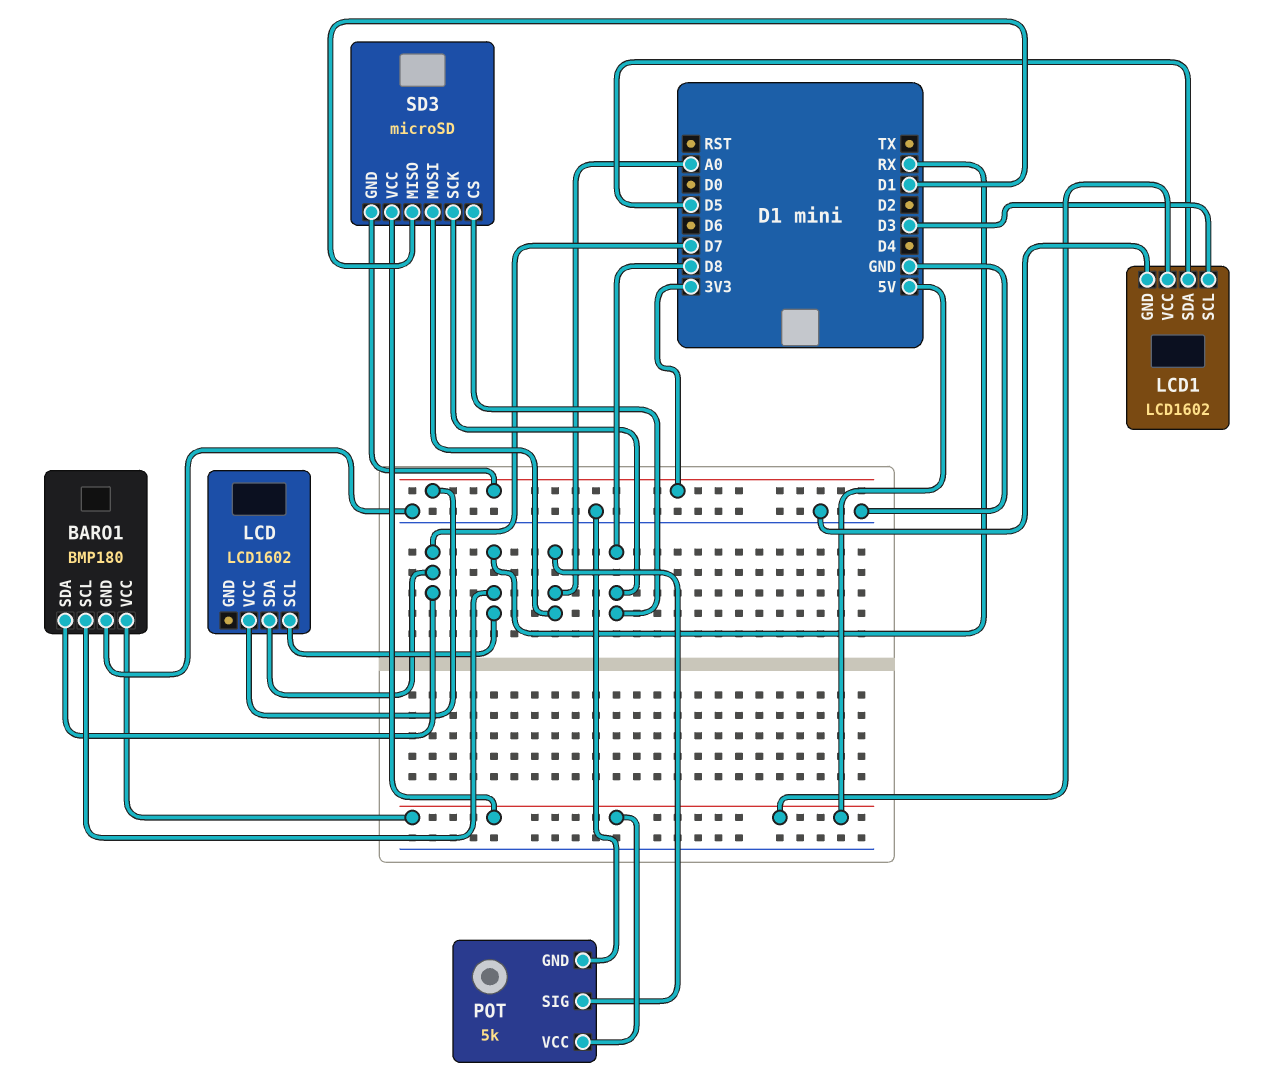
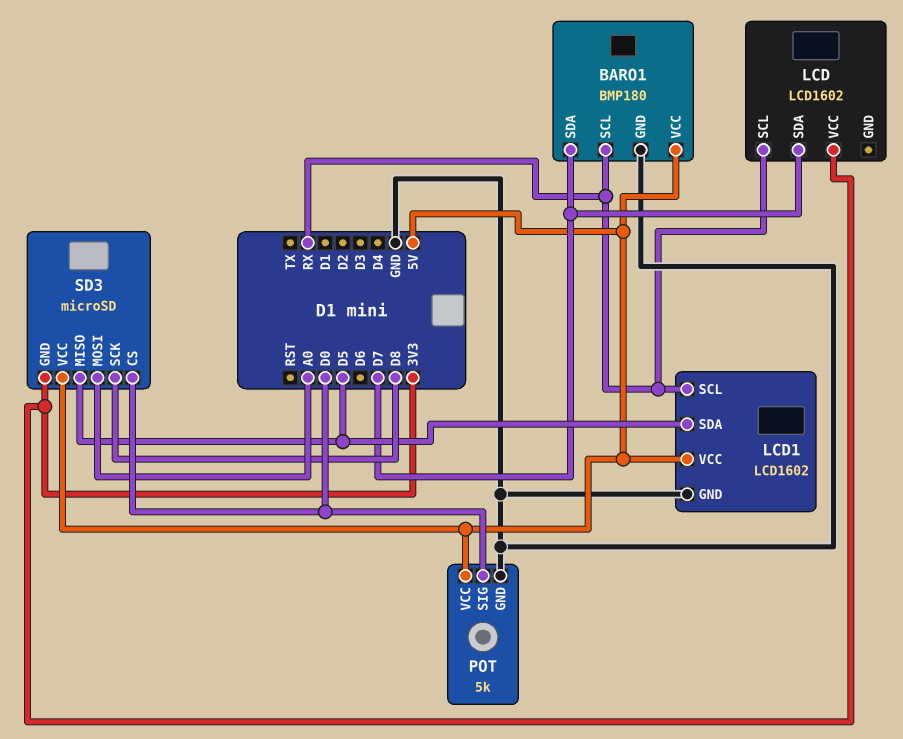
LCD1 pin SCL: D3 -> RX
POT pin SIG: A0 -> D0
SD3 pin CS: D8 -> D0
SD3 pin MISO: D1 -> D5

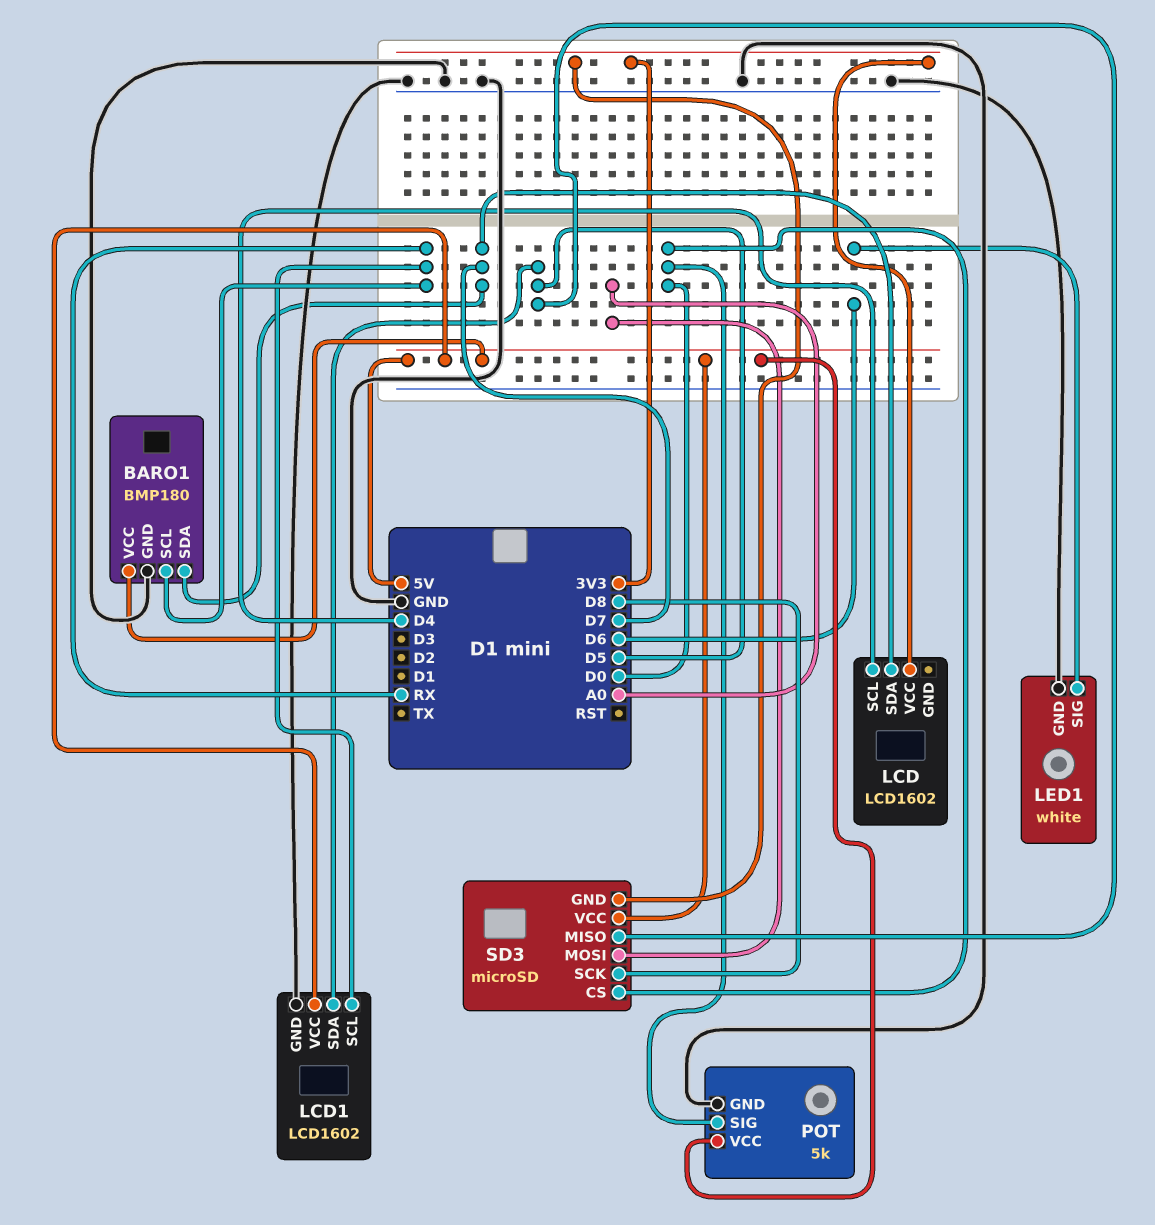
LCD pin SCL: RX -> D4
LED1: none -> white
LED1 pin GND: none -> GND
LED1 pin SIG: none -> D6

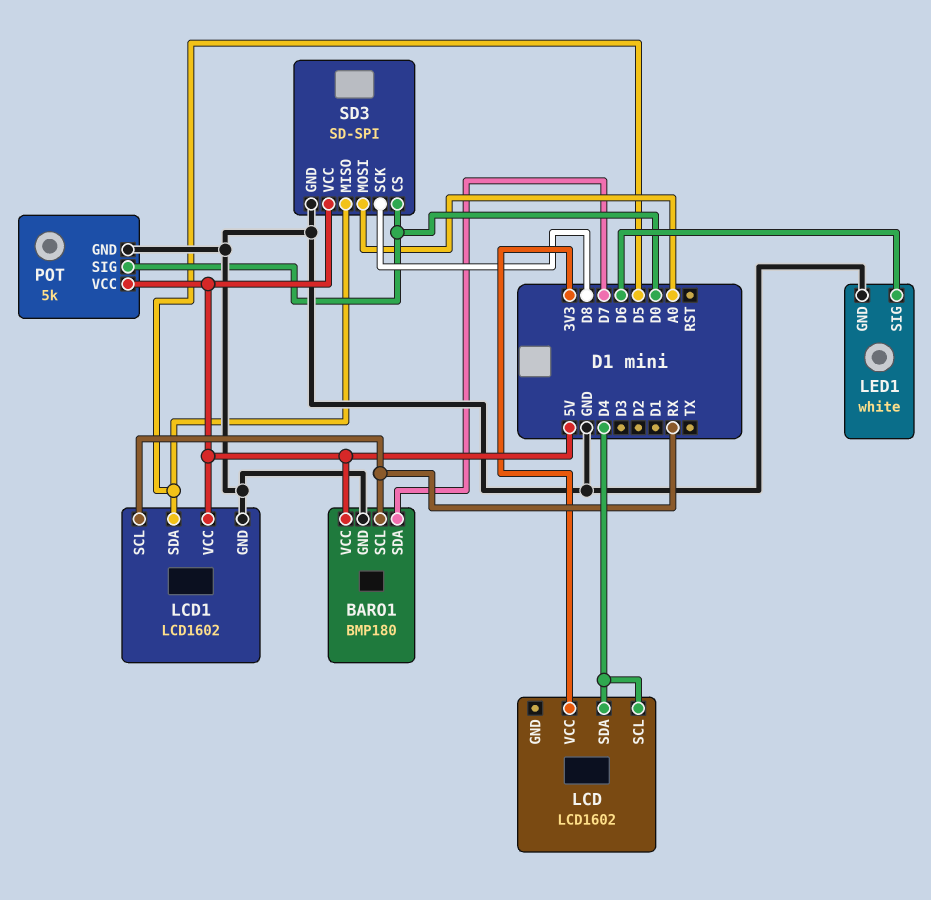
LCD pin SDA: D7 -> D4
SD3: microSD -> SD-SPI
SD3 pin GND: 3V3 -> GND

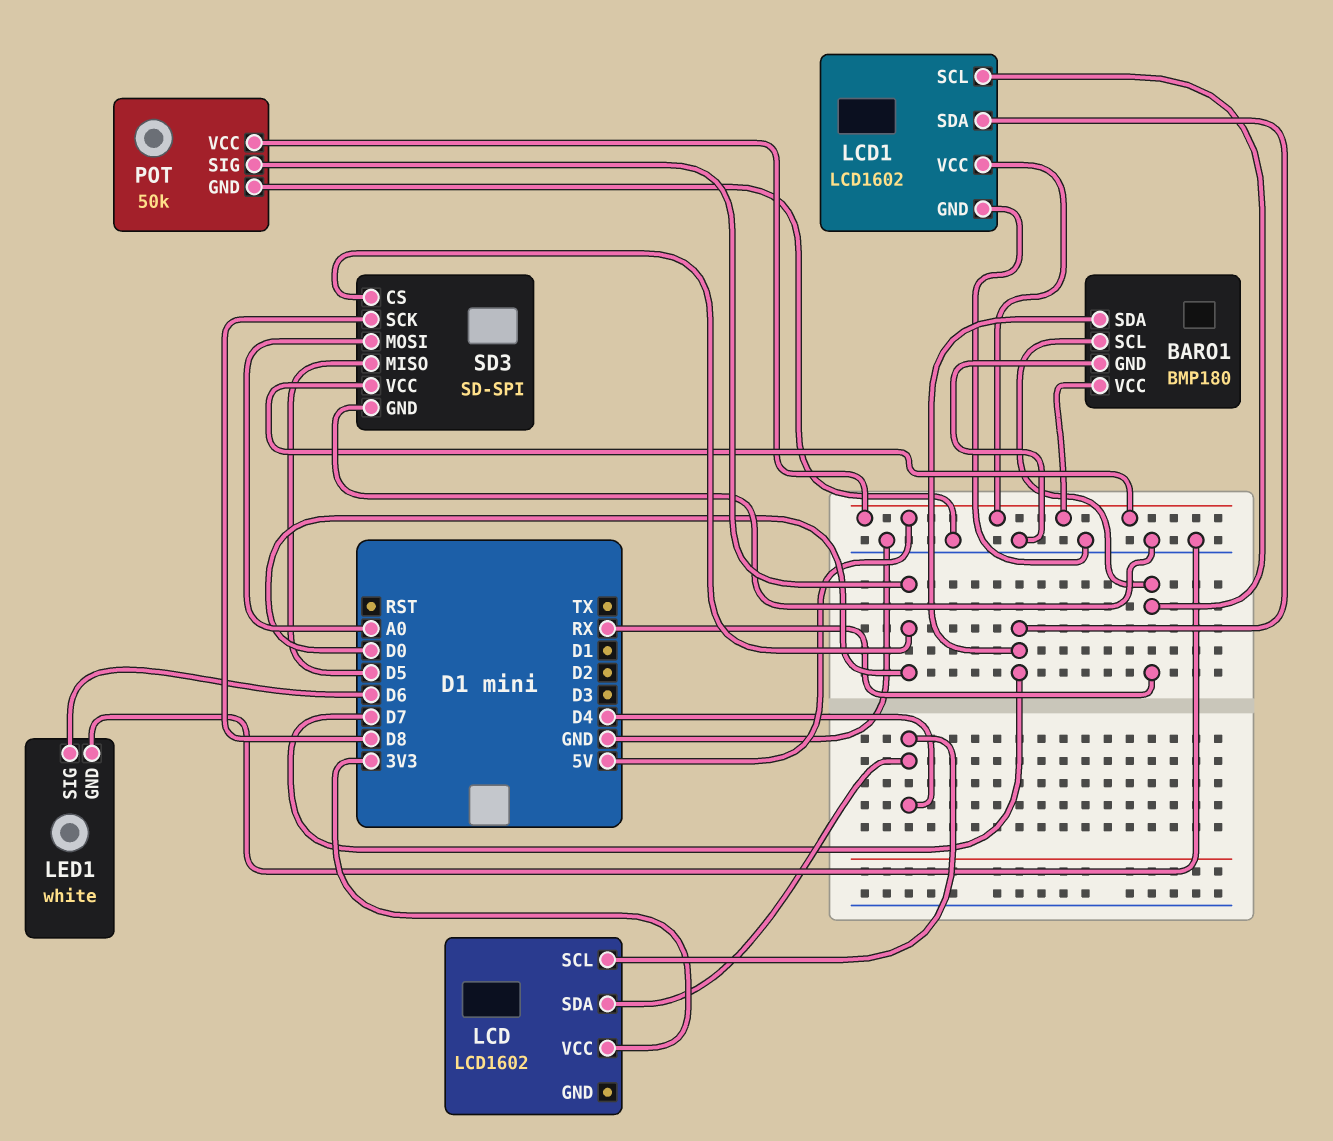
LCD1 pin SDA: D5 -> D7
POT: 5k -> 50k

